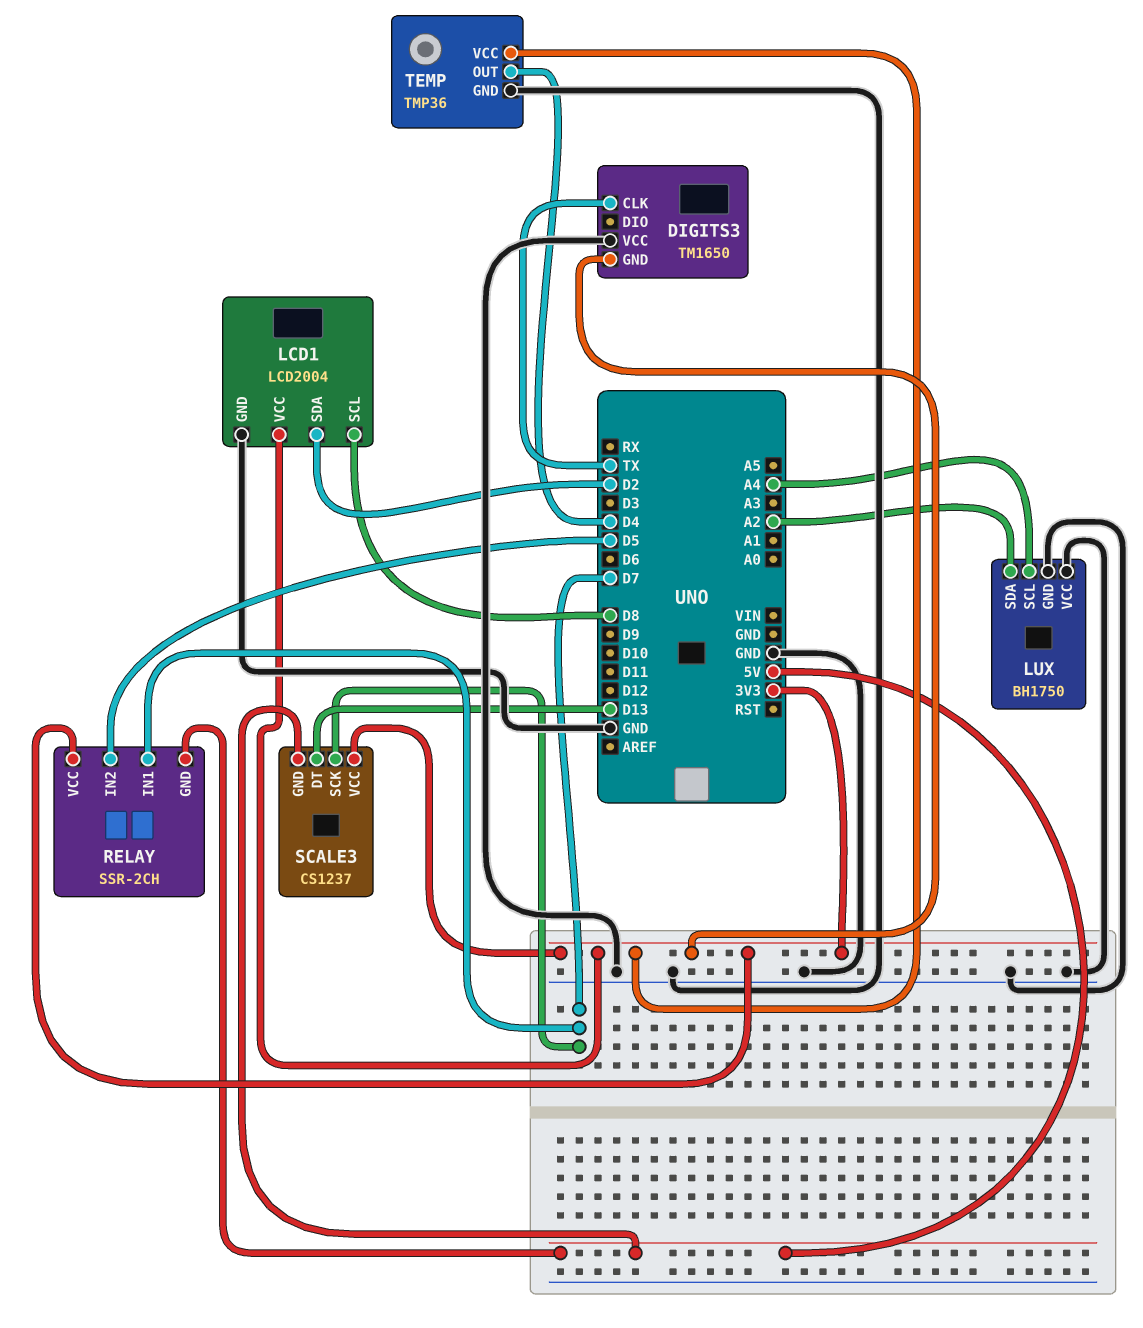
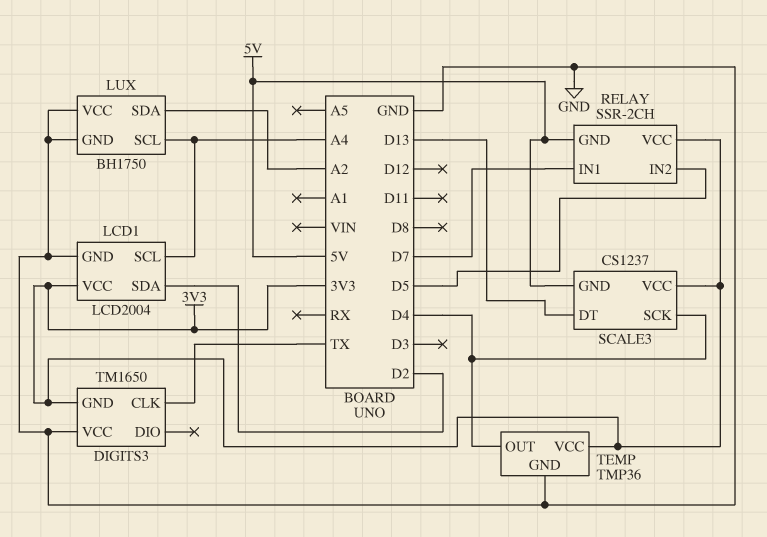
LCD1 pin SCL: D8 -> A4
SCALE3 pin SCK: D7 -> D4

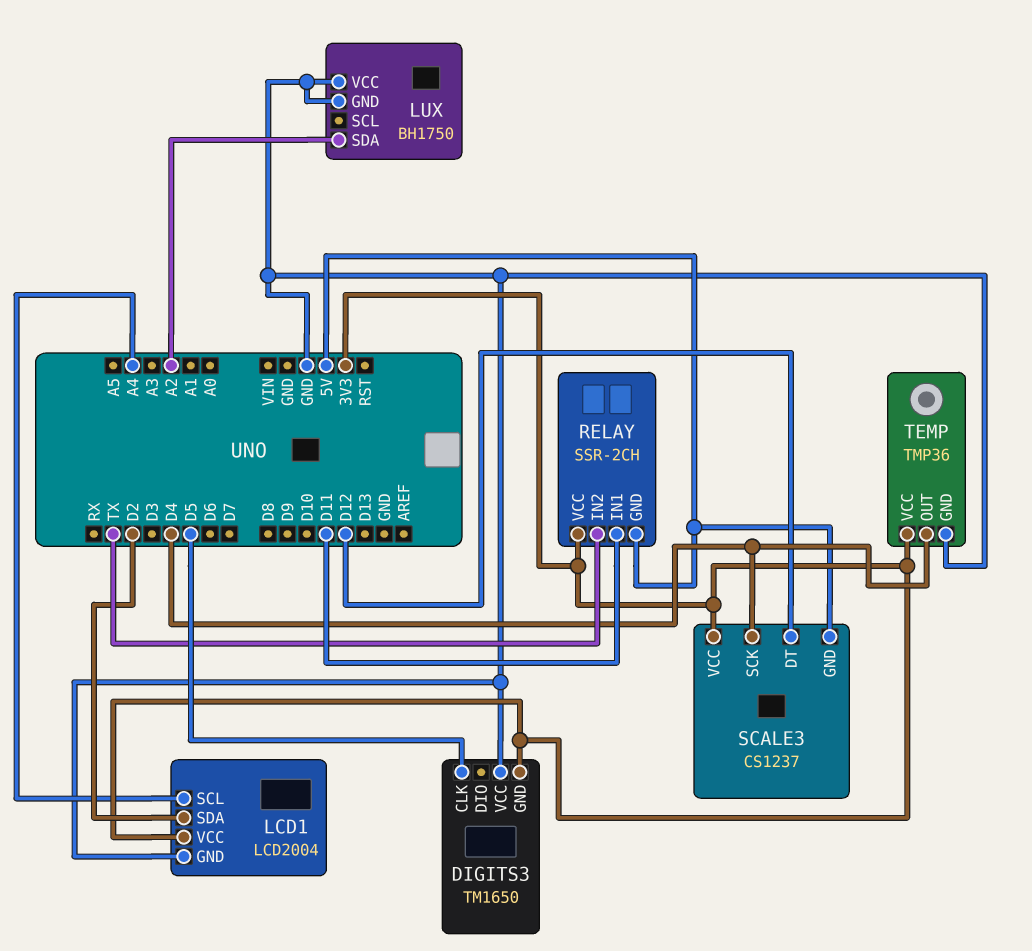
DIGITS3 pin CLK: TX -> D5
LUX pin SCL: A4 -> none
RELAY pin IN1: D7 -> D11
RELAY pin IN2: D5 -> TX
SCALE3 pin DT: D13 -> D12

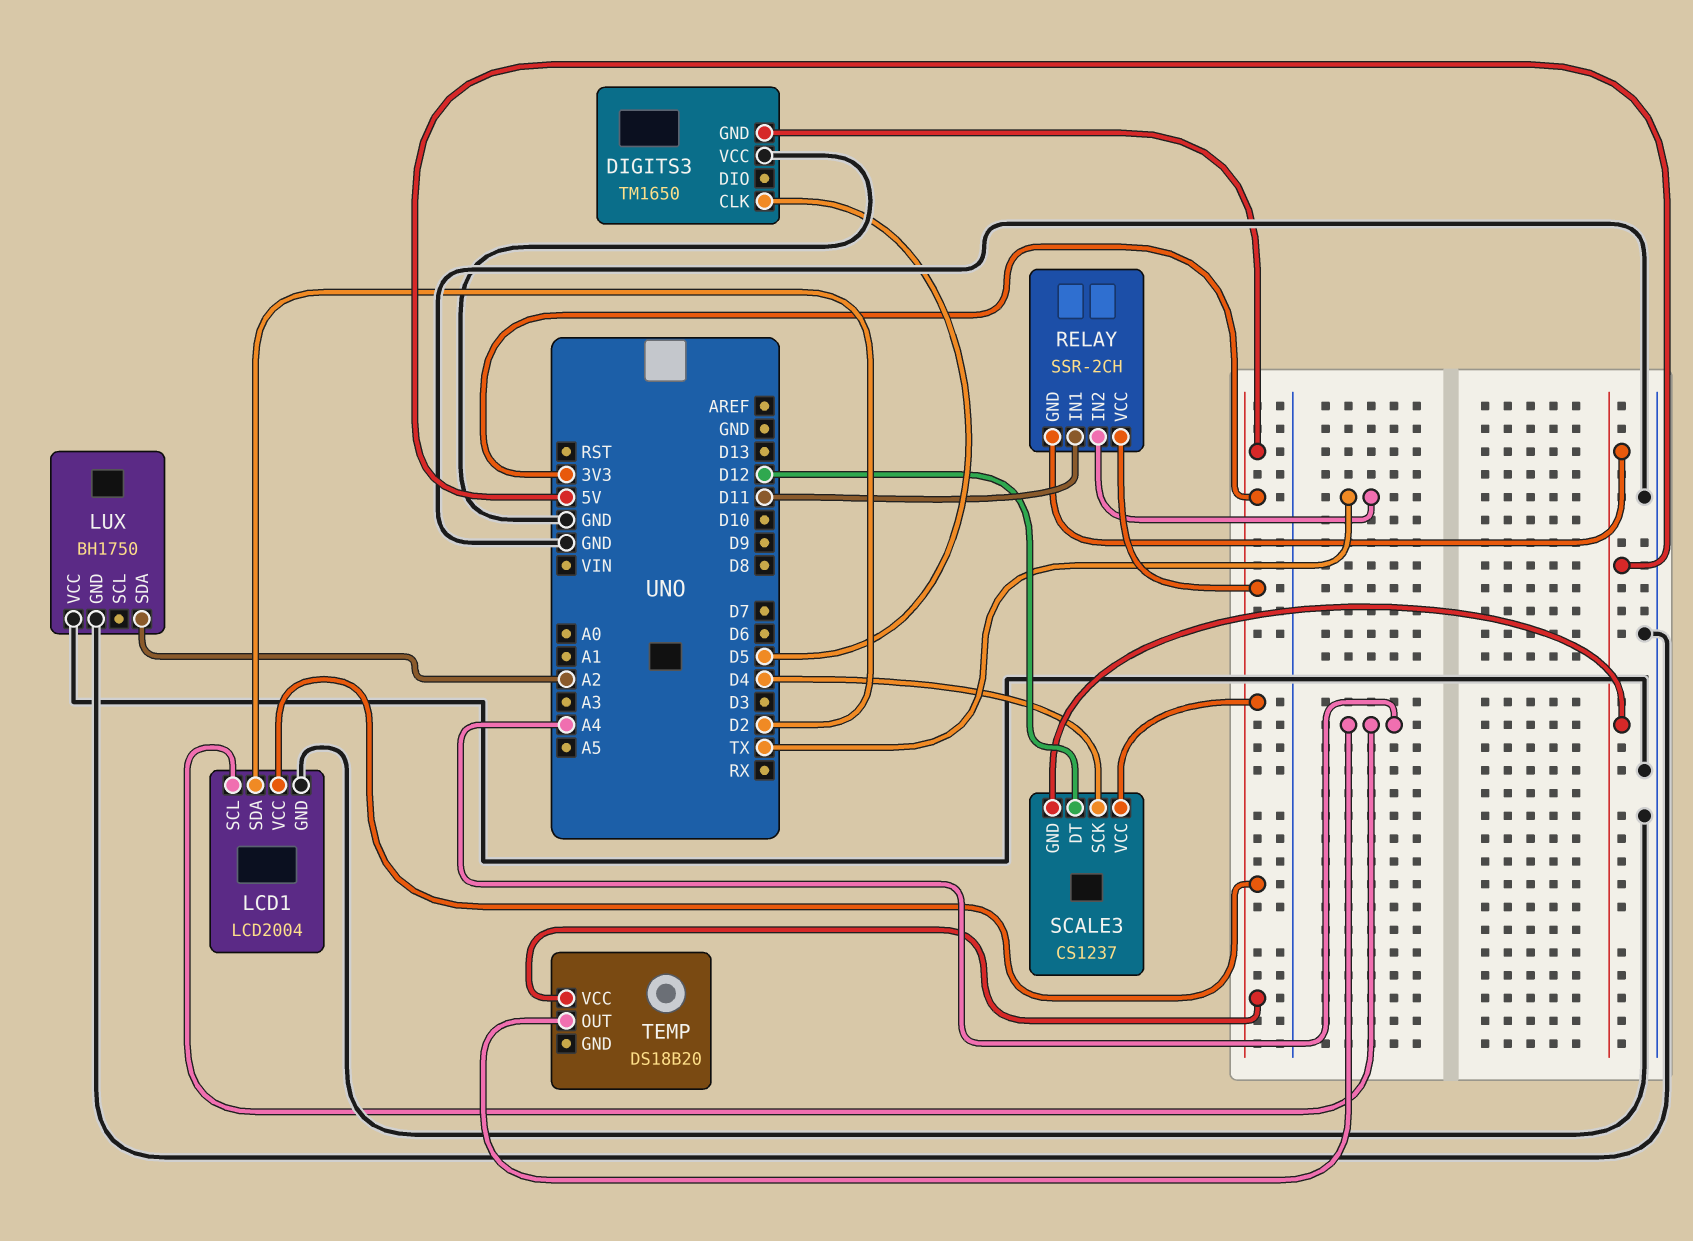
TEMP: TMP36 -> DS18B20
TEMP pin GND: GND -> none
TEMP pin OUT: D4 -> A4

